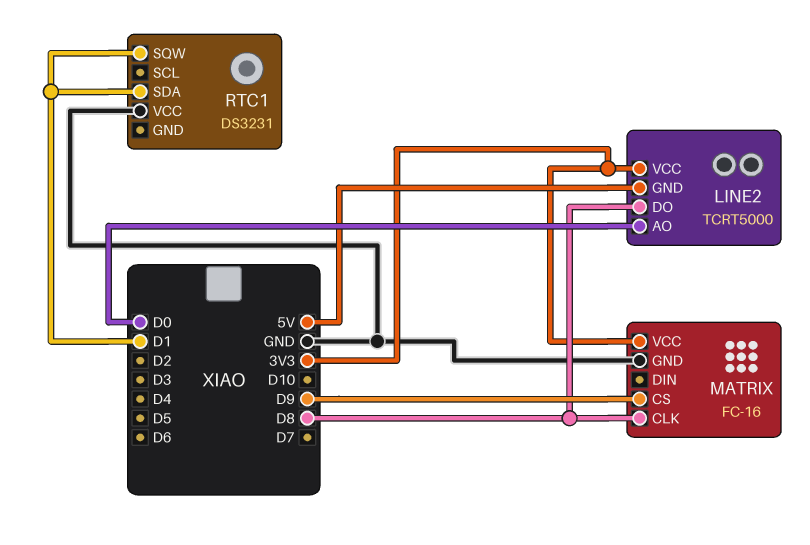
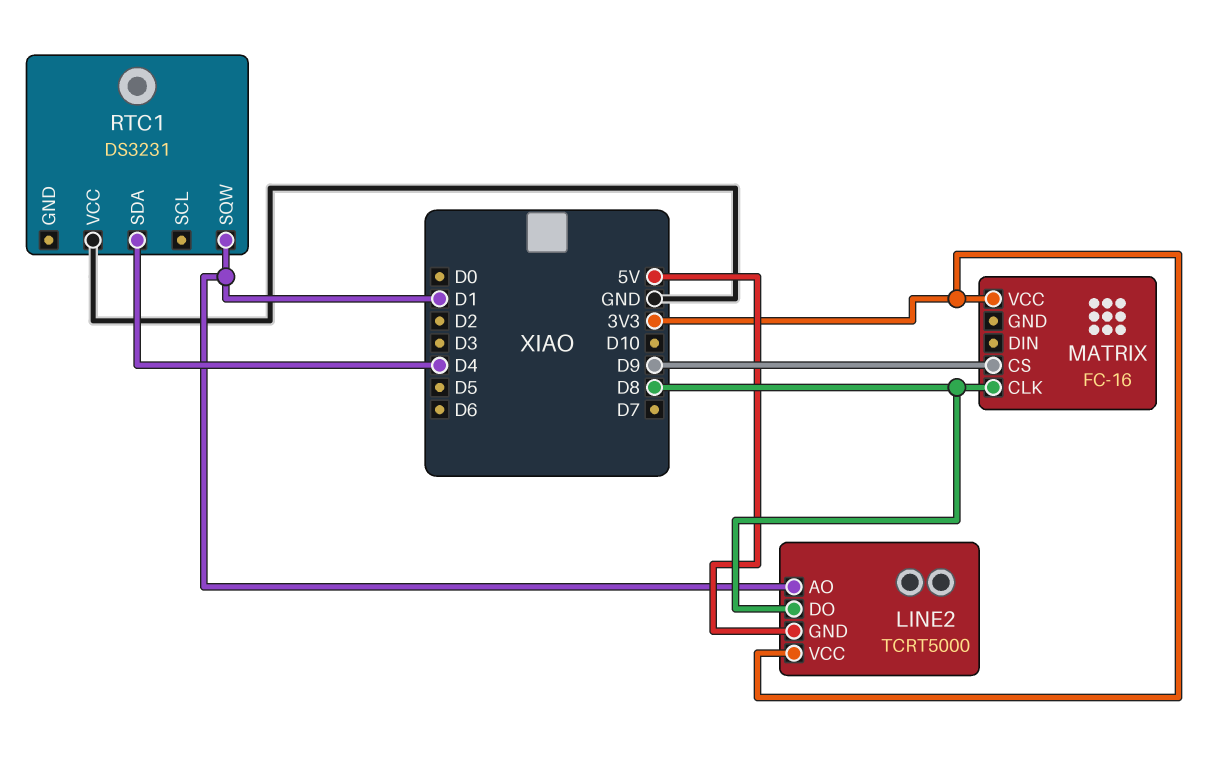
LINE2 pin AO: D0 -> D1
MATRIX pin GND: GND -> none
RTC1 pin SDA: D1 -> D4

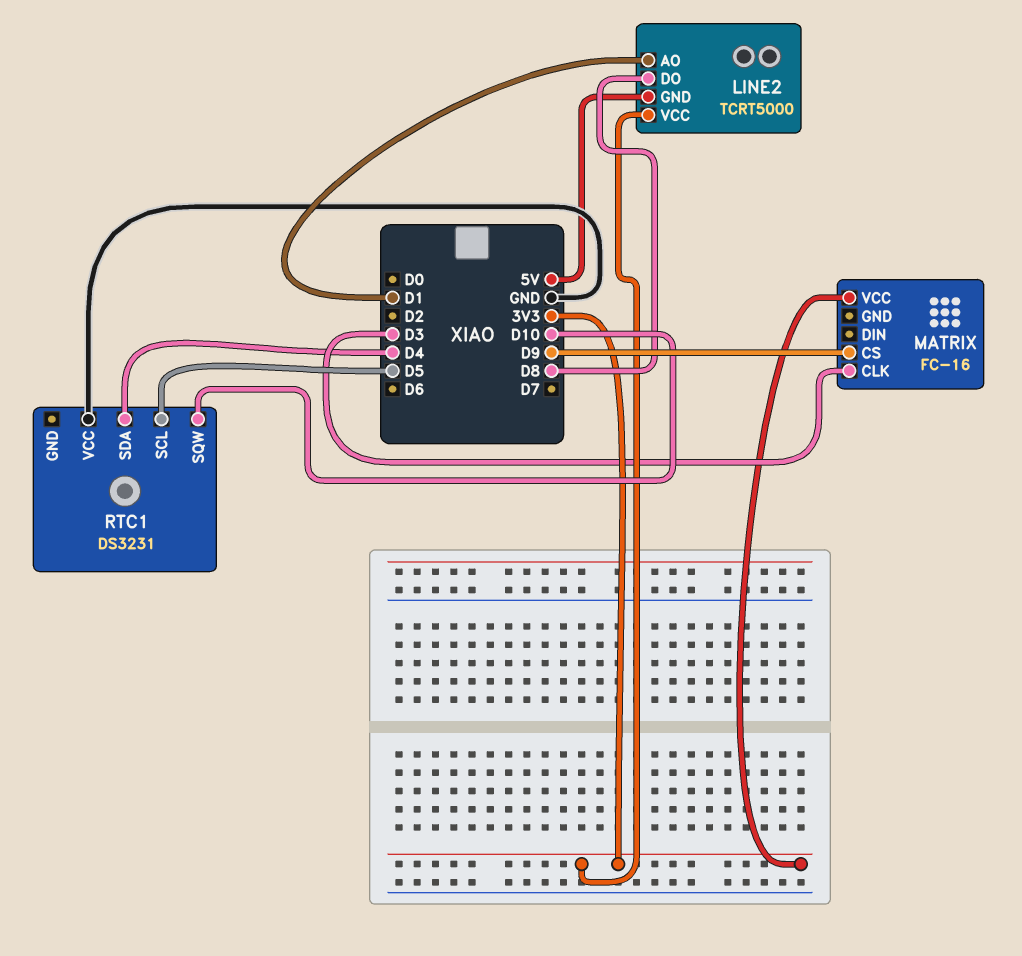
MATRIX pin CLK: D8 -> D3
RTC1 pin SCL: none -> D5
RTC1 pin SQW: D1 -> D10

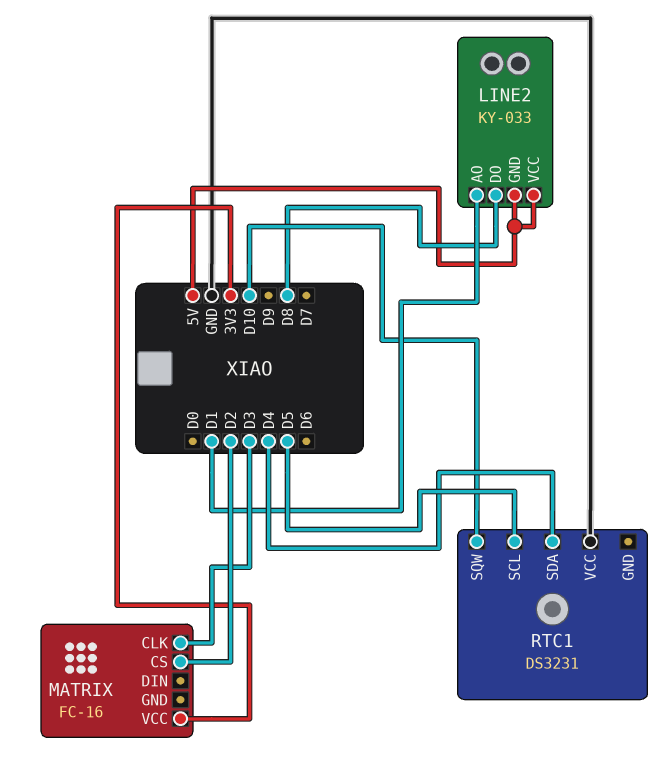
LINE2: TCRT5000 -> KY-033
LINE2 pin VCC: 3V3 -> 5V
MATRIX pin CS: D9 -> D2

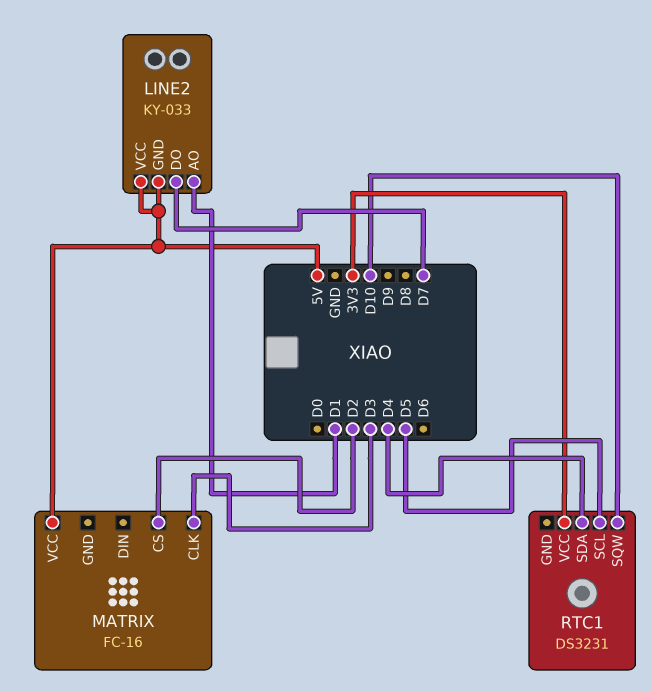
LINE2 pin DO: D8 -> D7
MATRIX pin VCC: 3V3 -> 5V
RTC1 pin VCC: GND -> 3V3

